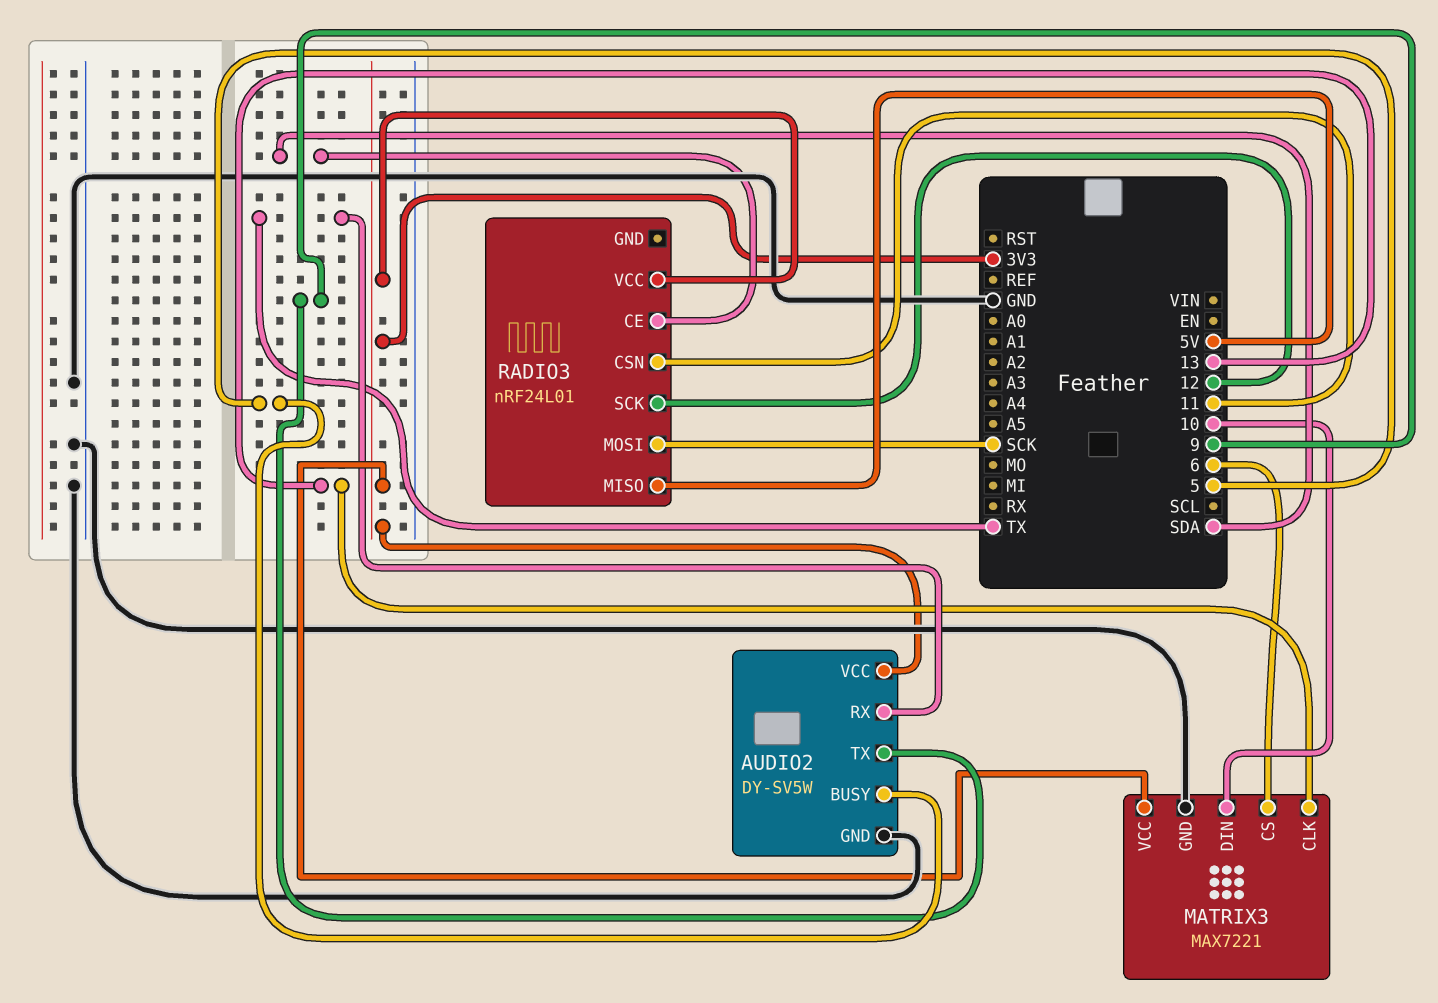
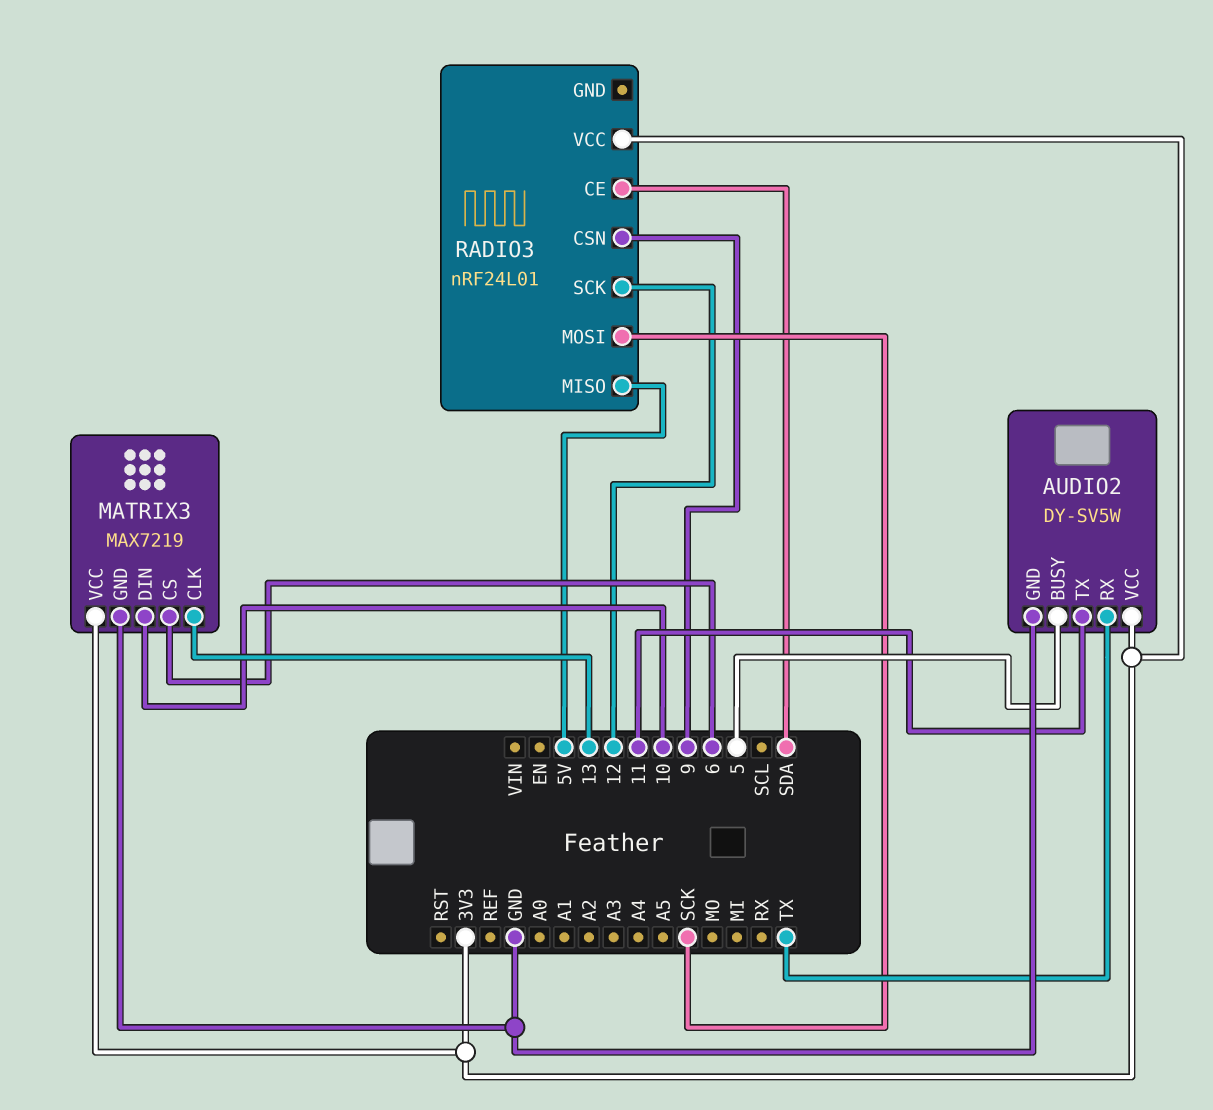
AUDIO2 pin TX: 9 -> 11
MATRIX3: MAX7221 -> MAX7219
RADIO3 pin CSN: 11 -> 9

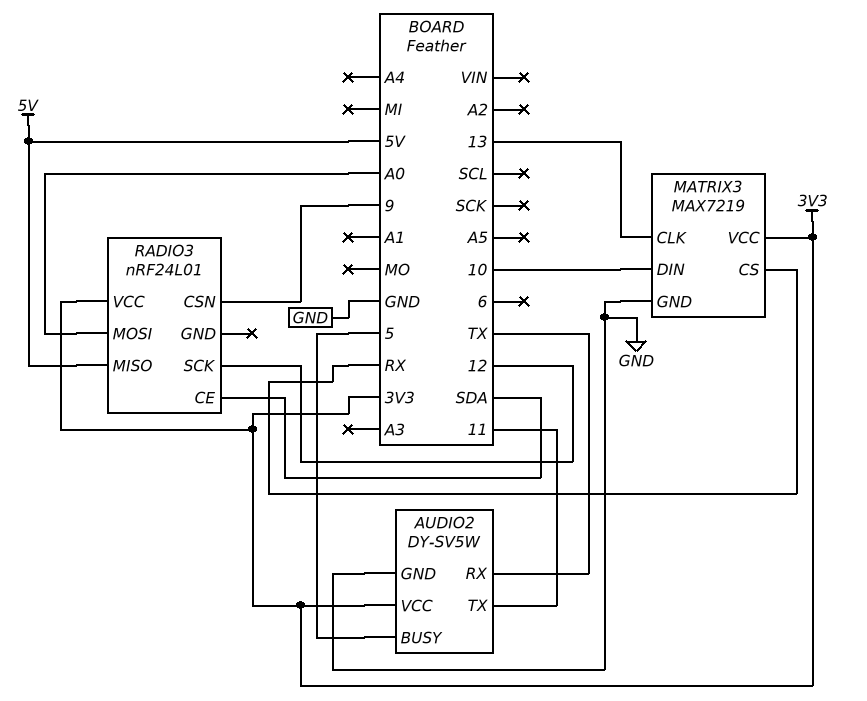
MATRIX3 pin CS: 6 -> RX
RADIO3 pin MOSI: SCK -> A0

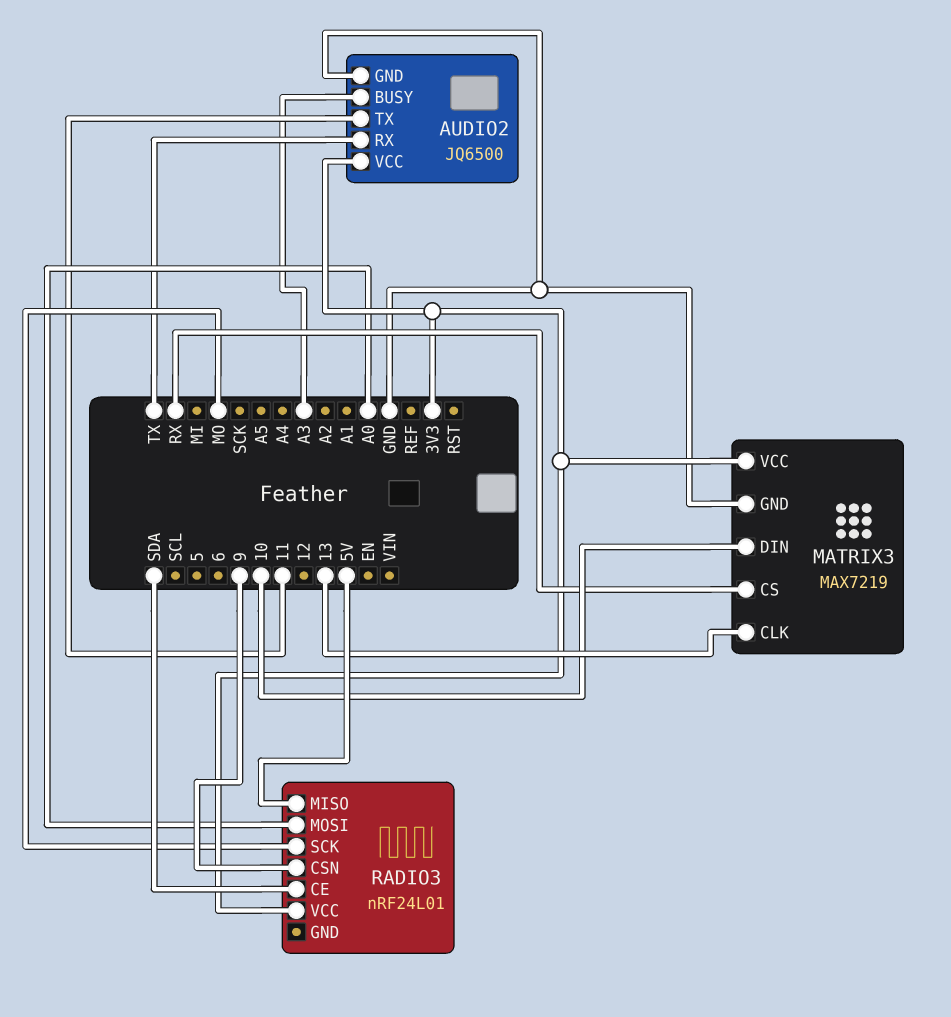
AUDIO2: DY-SV5W -> JQ6500
AUDIO2 pin BUSY: 5 -> A3
RADIO3 pin SCK: 12 -> MO

